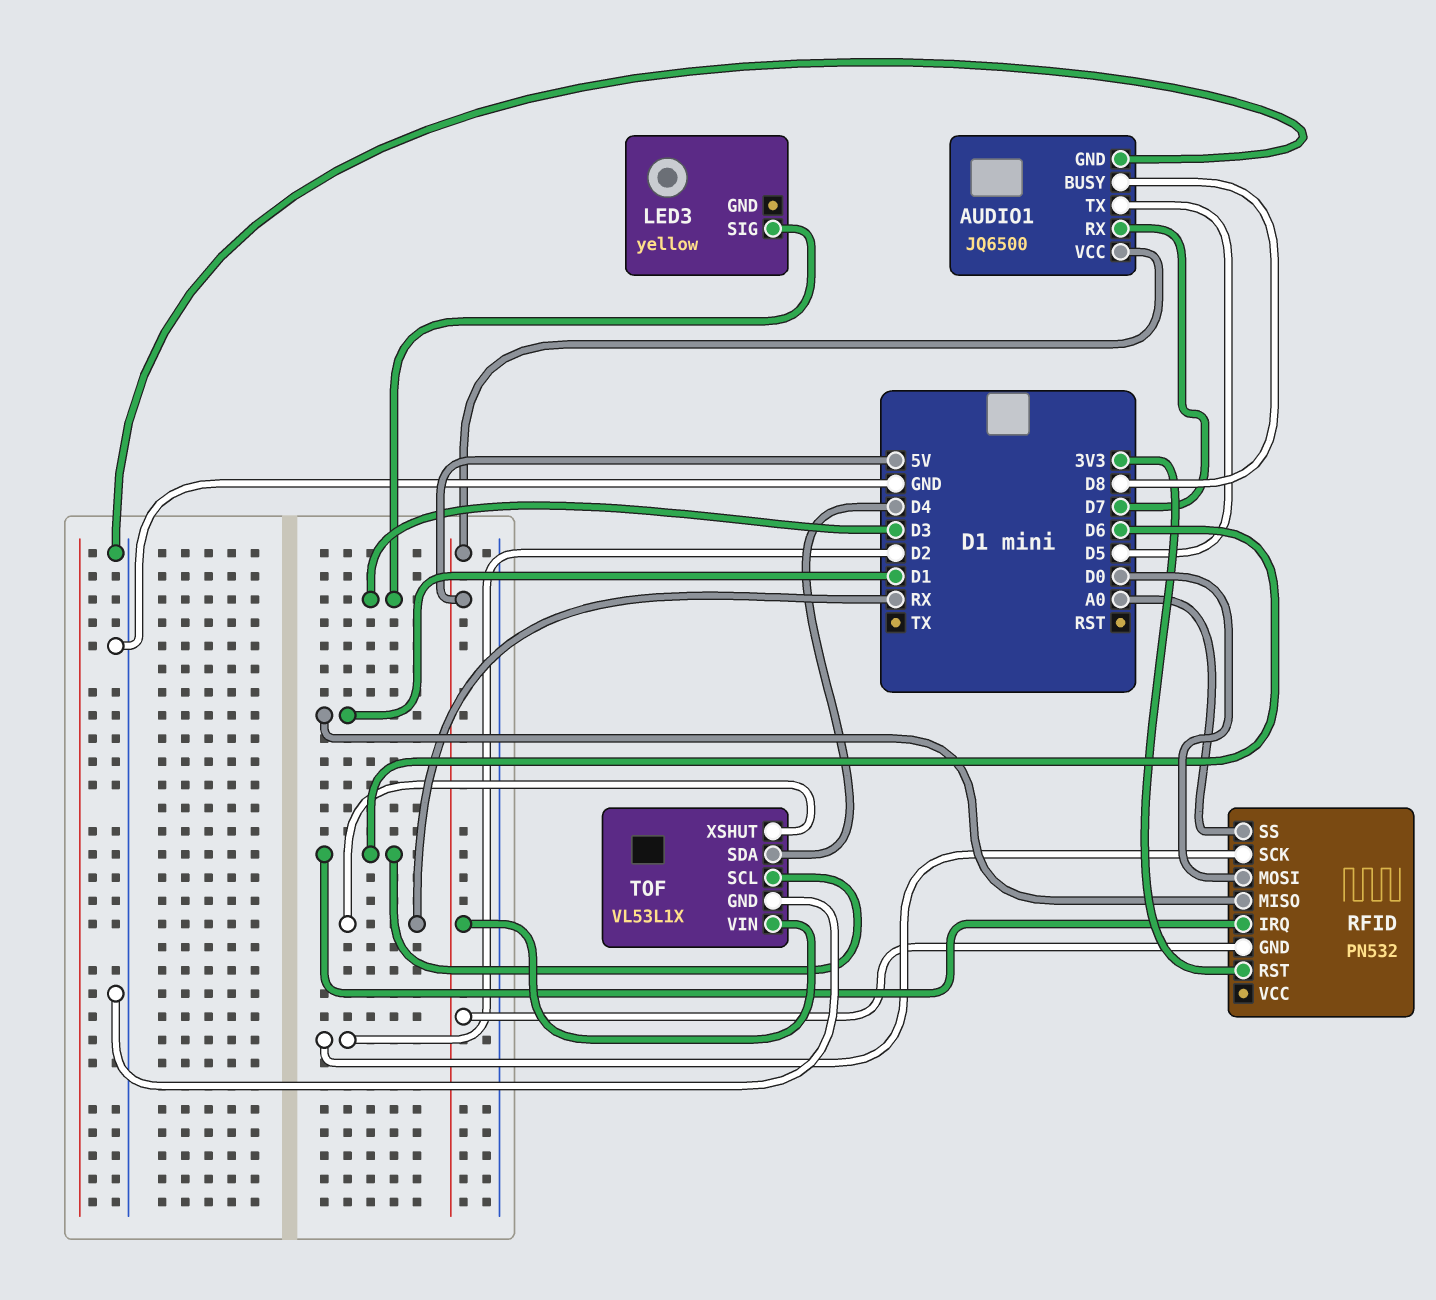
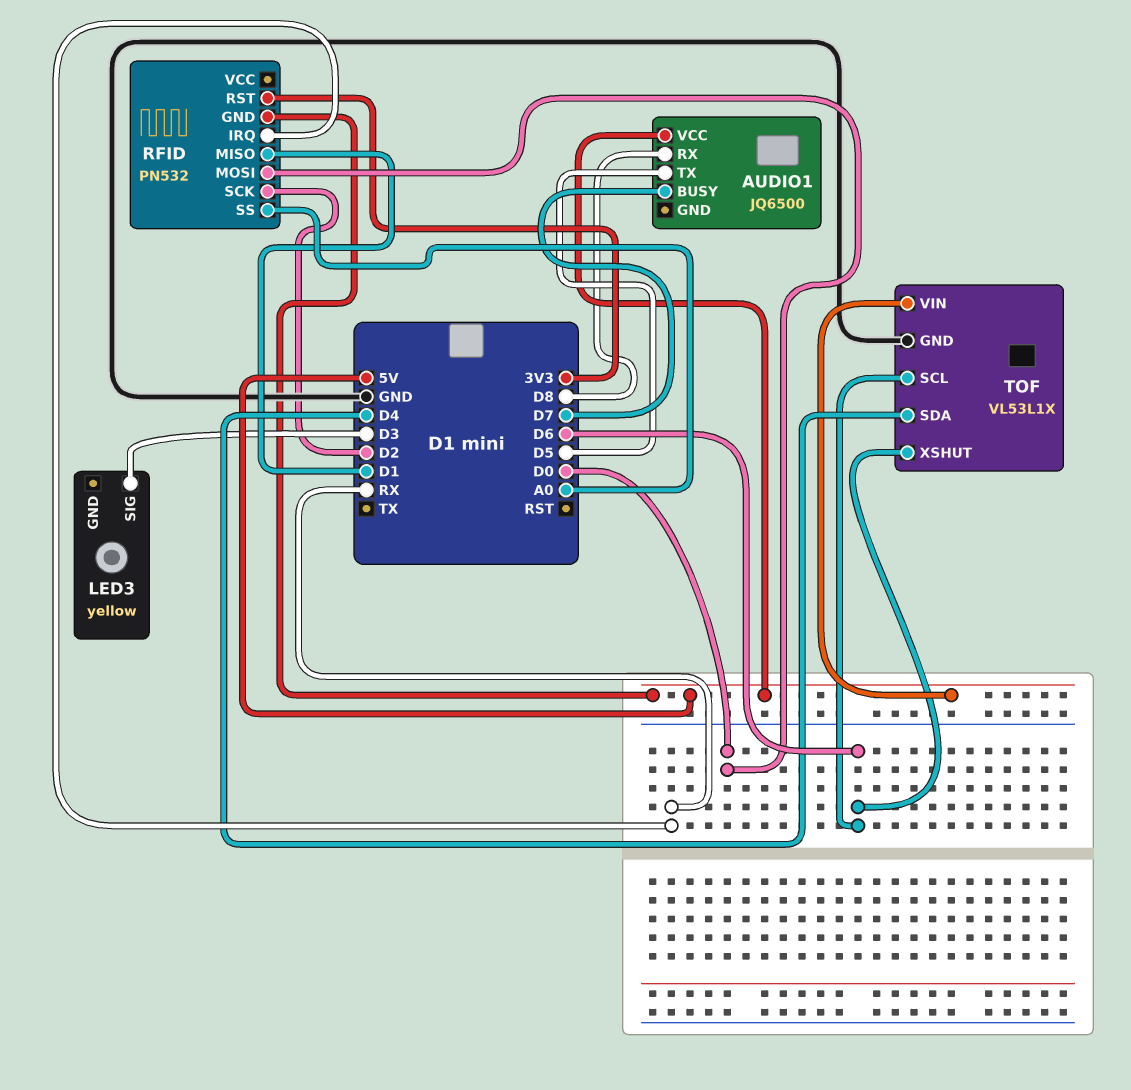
AUDIO1 pin BUSY: D8 -> D7
AUDIO1 pin GND: GND -> none
AUDIO1 pin RX: D7 -> D8
RFID pin IRQ: D6 -> RX
TOF pin XSHUT: RX -> D6

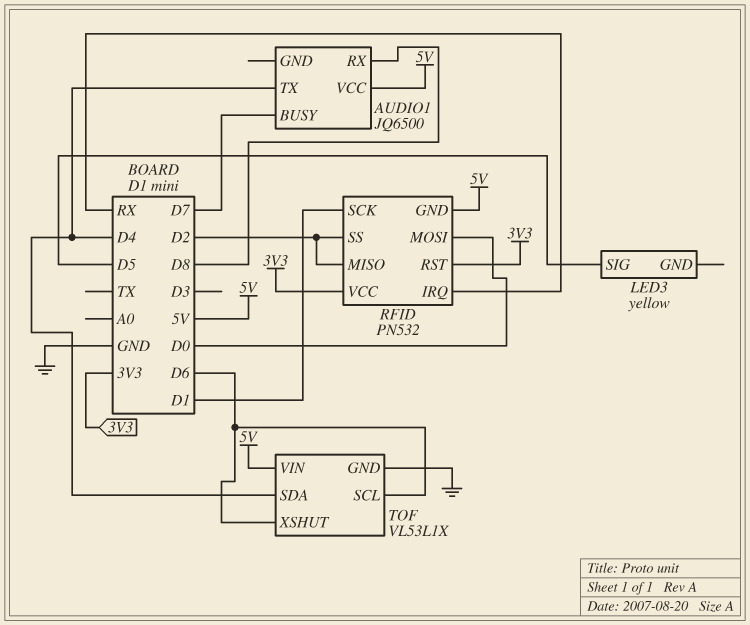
AUDIO1 pin TX: D5 -> D4
LED3 pin SIG: D3 -> D5
RFID pin MISO: D1 -> D2
RFID pin SCK: D2 -> D1
RFID pin SS: A0 -> D2
RFID pin VCC: none -> 3V3

